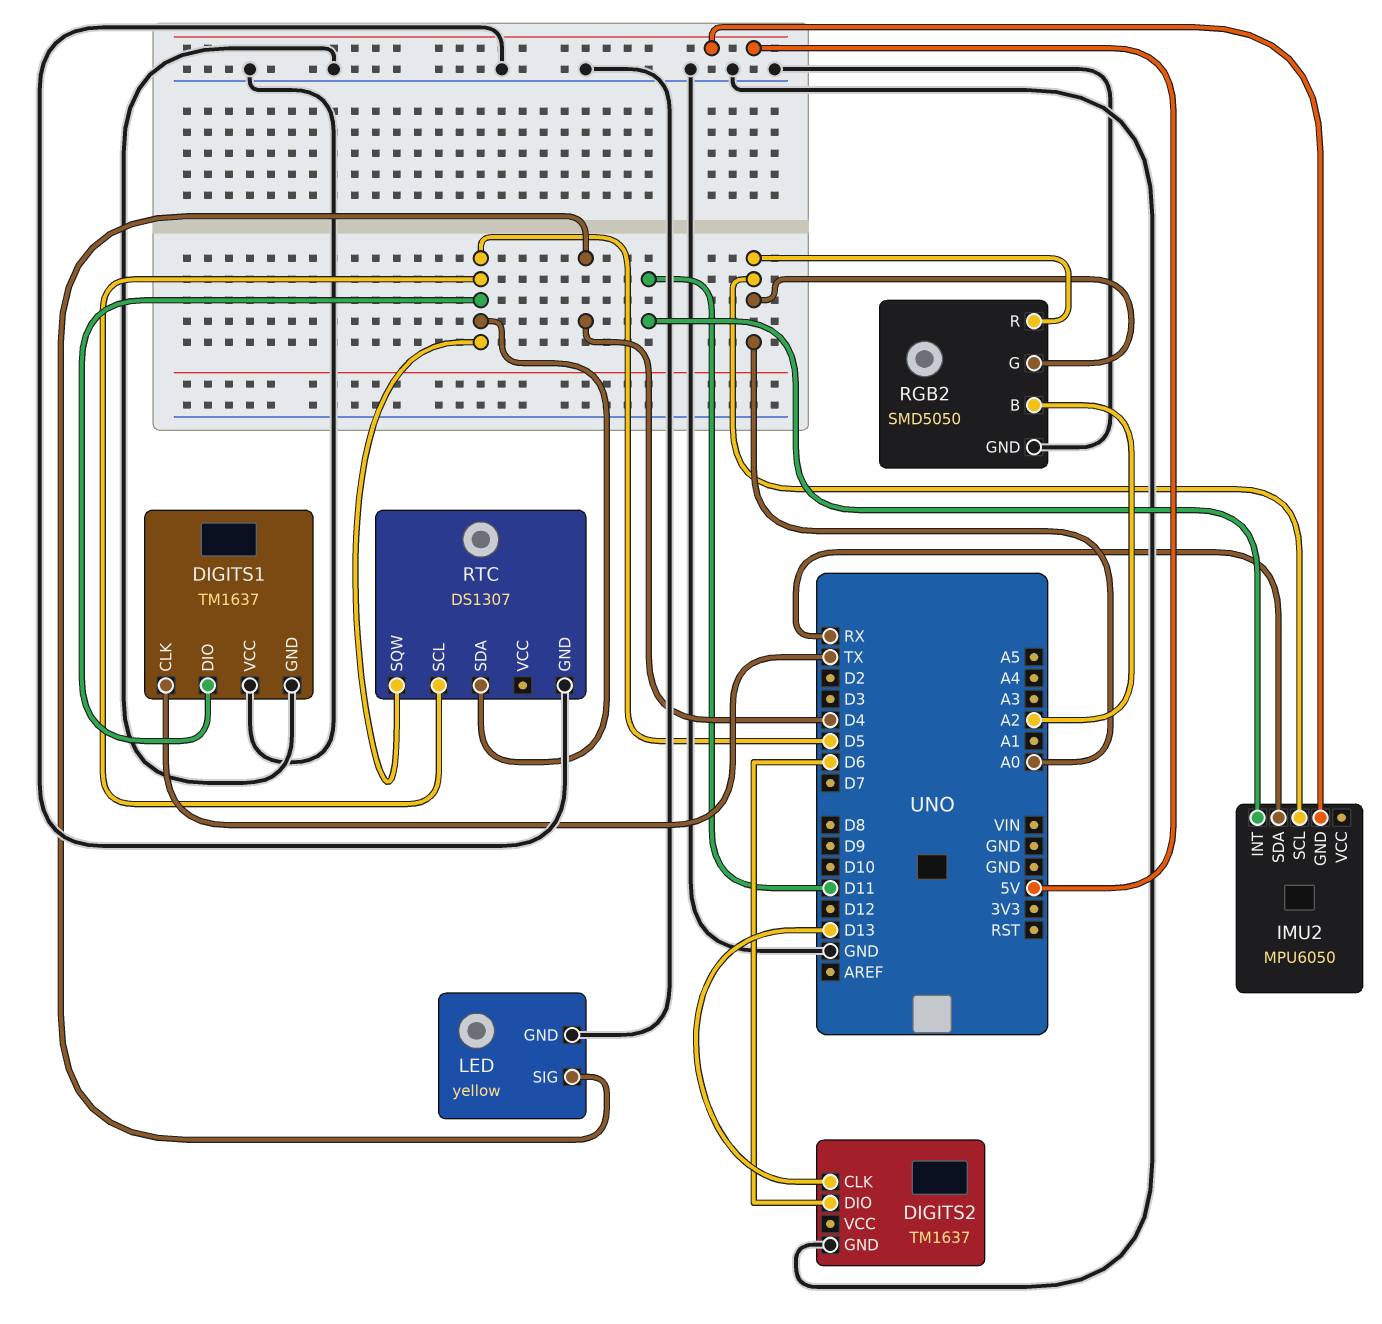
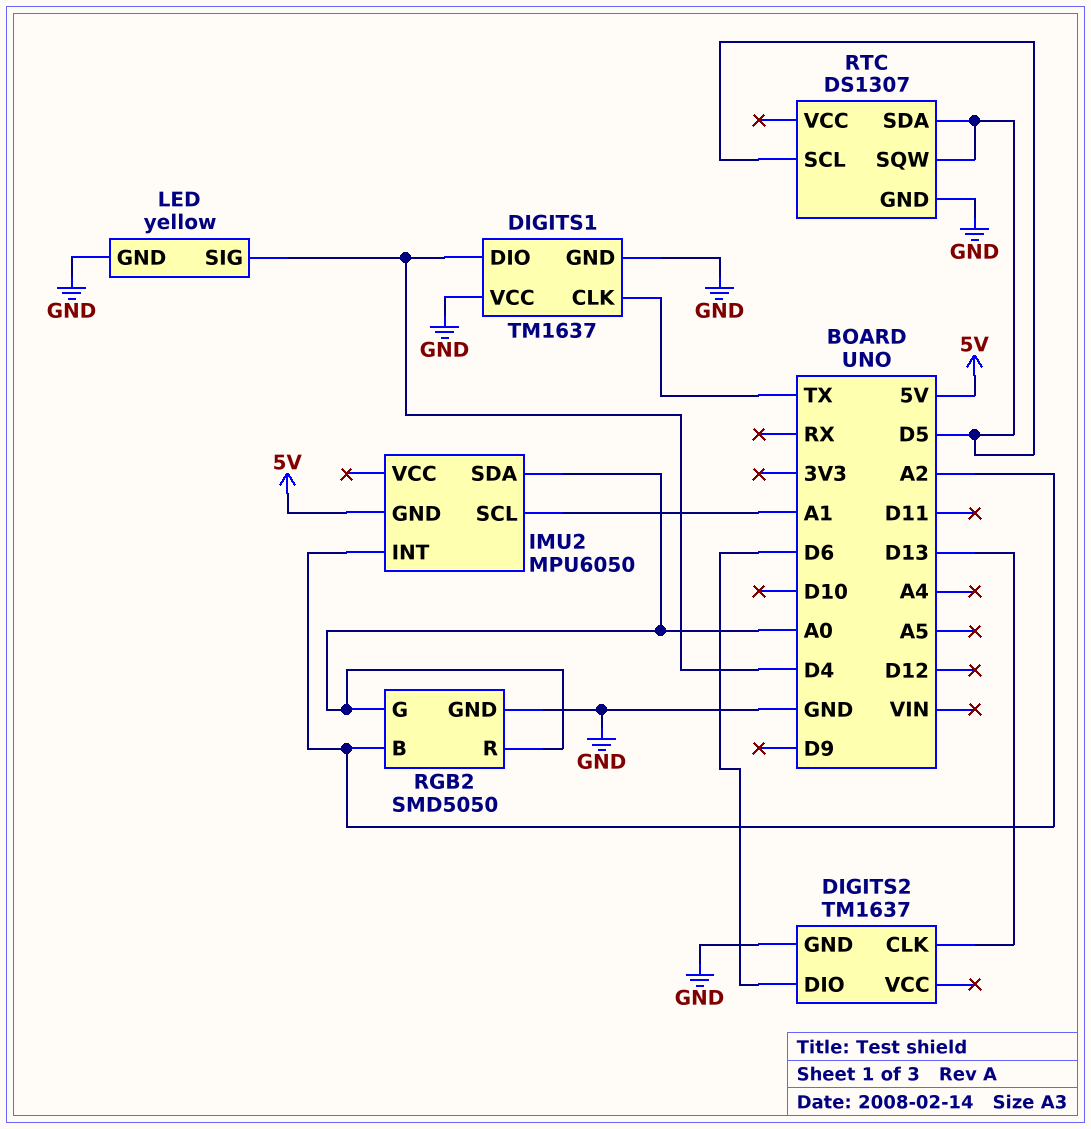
DIGITS1 pin DIO: D5 -> D4
IMU2 pin INT: D11 -> A2
IMU2 pin SCL: A0 -> A1
IMU2 pin SDA: RX -> A0

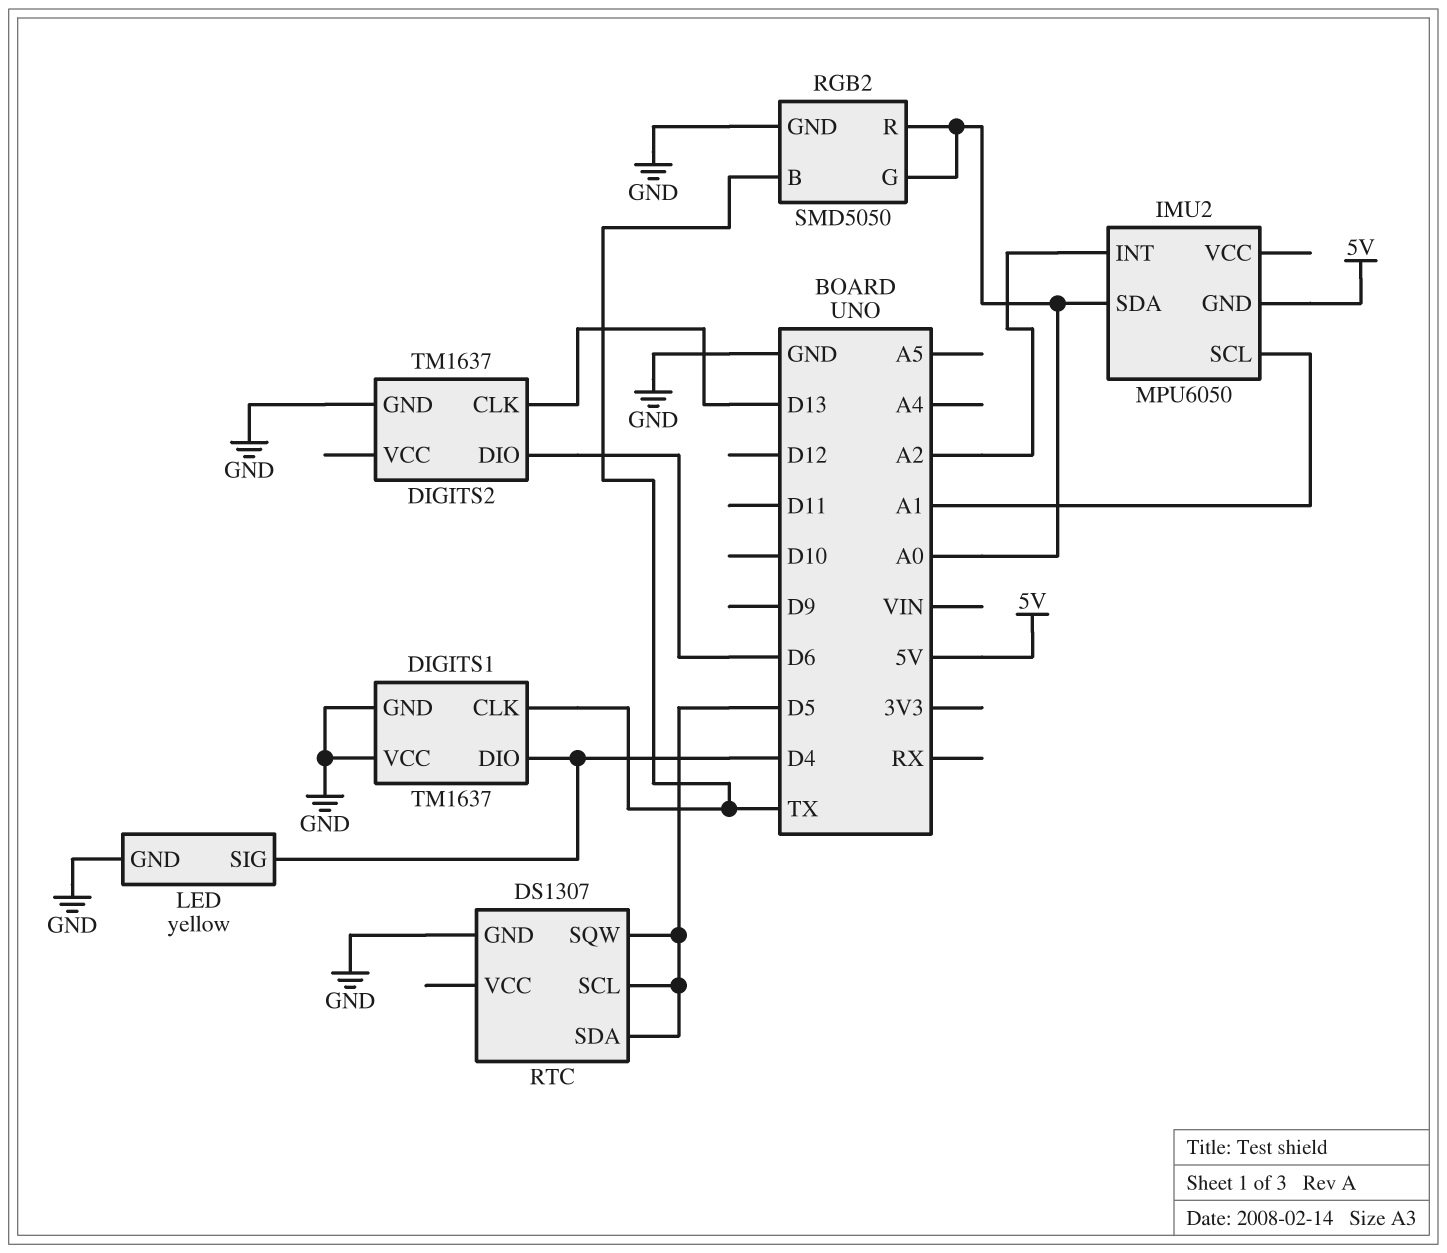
RGB2 pin B: A2 -> TX

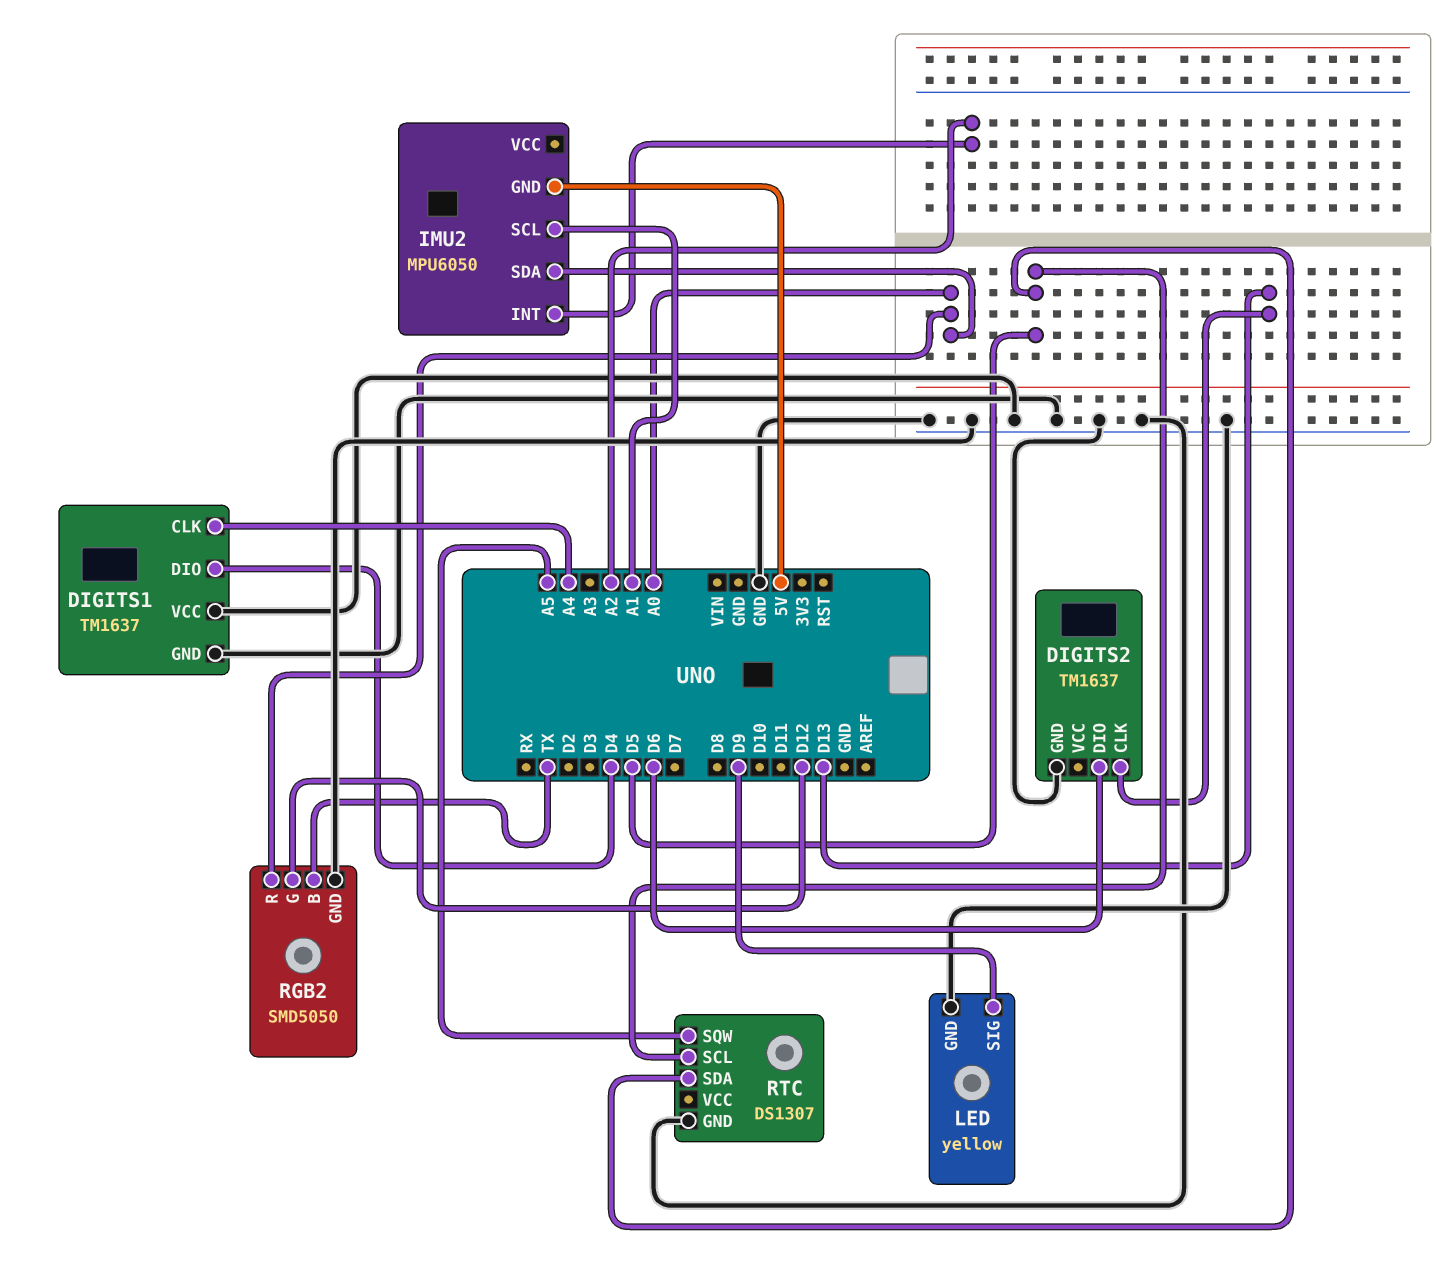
DIGITS1 pin CLK: TX -> A4
LED pin SIG: D4 -> D9
RGB2 pin G: A0 -> D12
RTC pin SQW: D5 -> A5

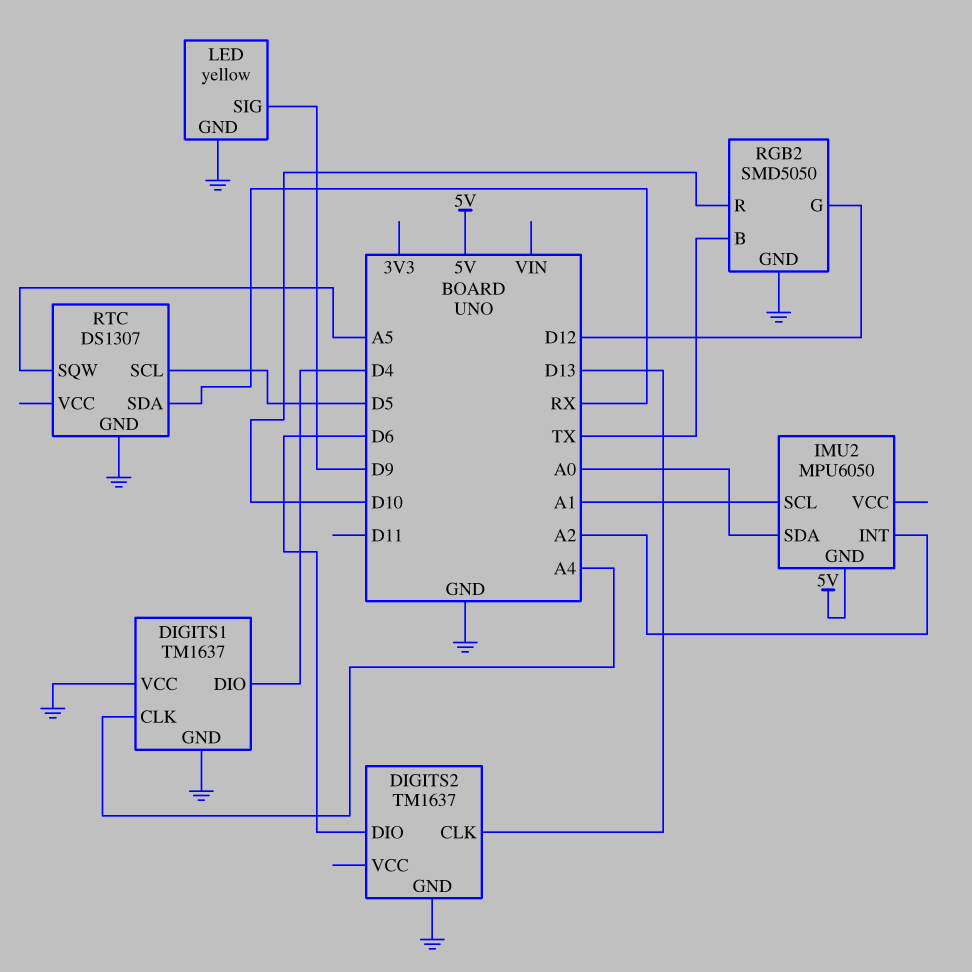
RGB2 pin R: A0 -> D10
RTC pin SDA: D5 -> RX

